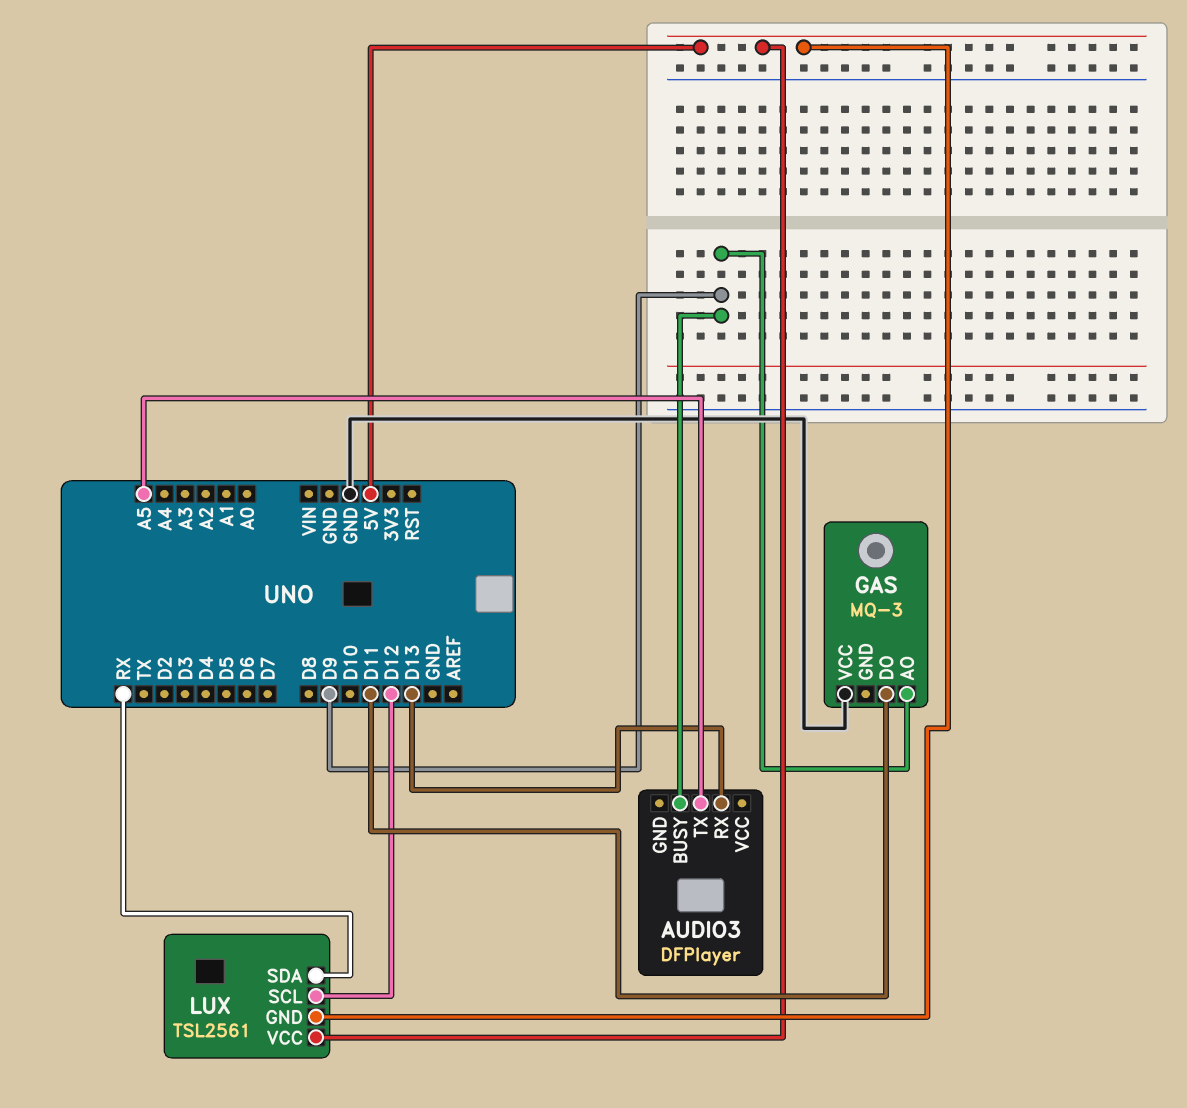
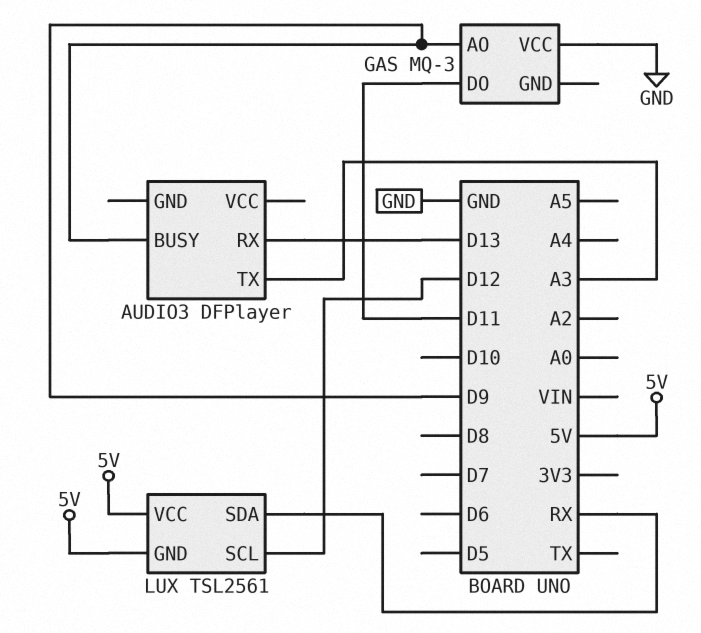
AUDIO3 pin TX: A5 -> A3

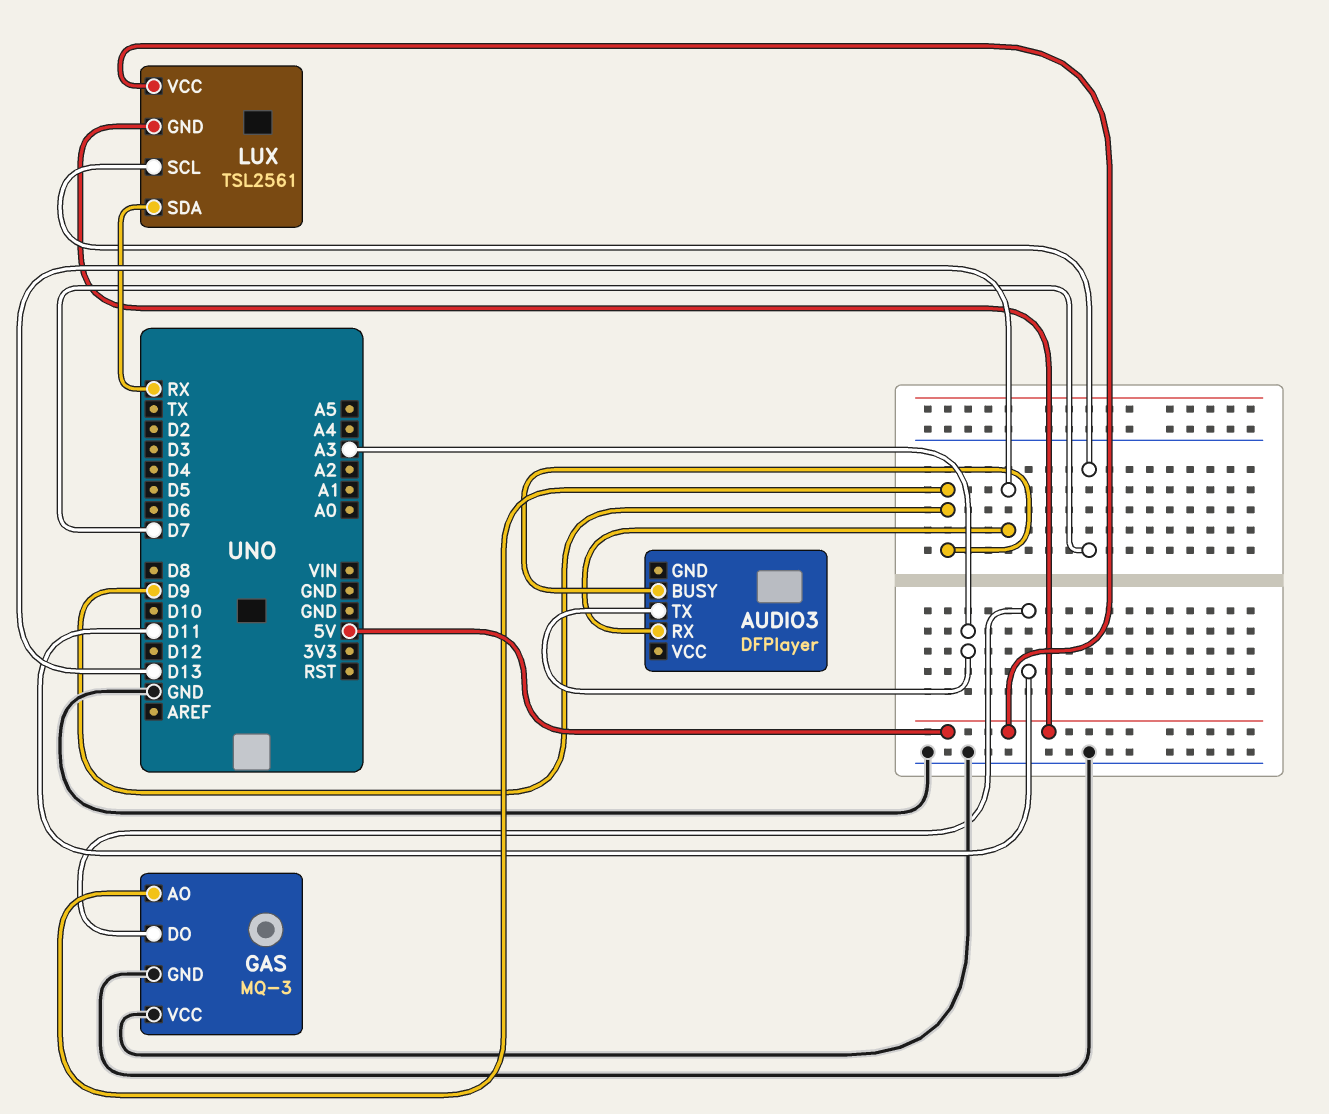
GAS pin GND: none -> GND
LUX pin SCL: D12 -> D7

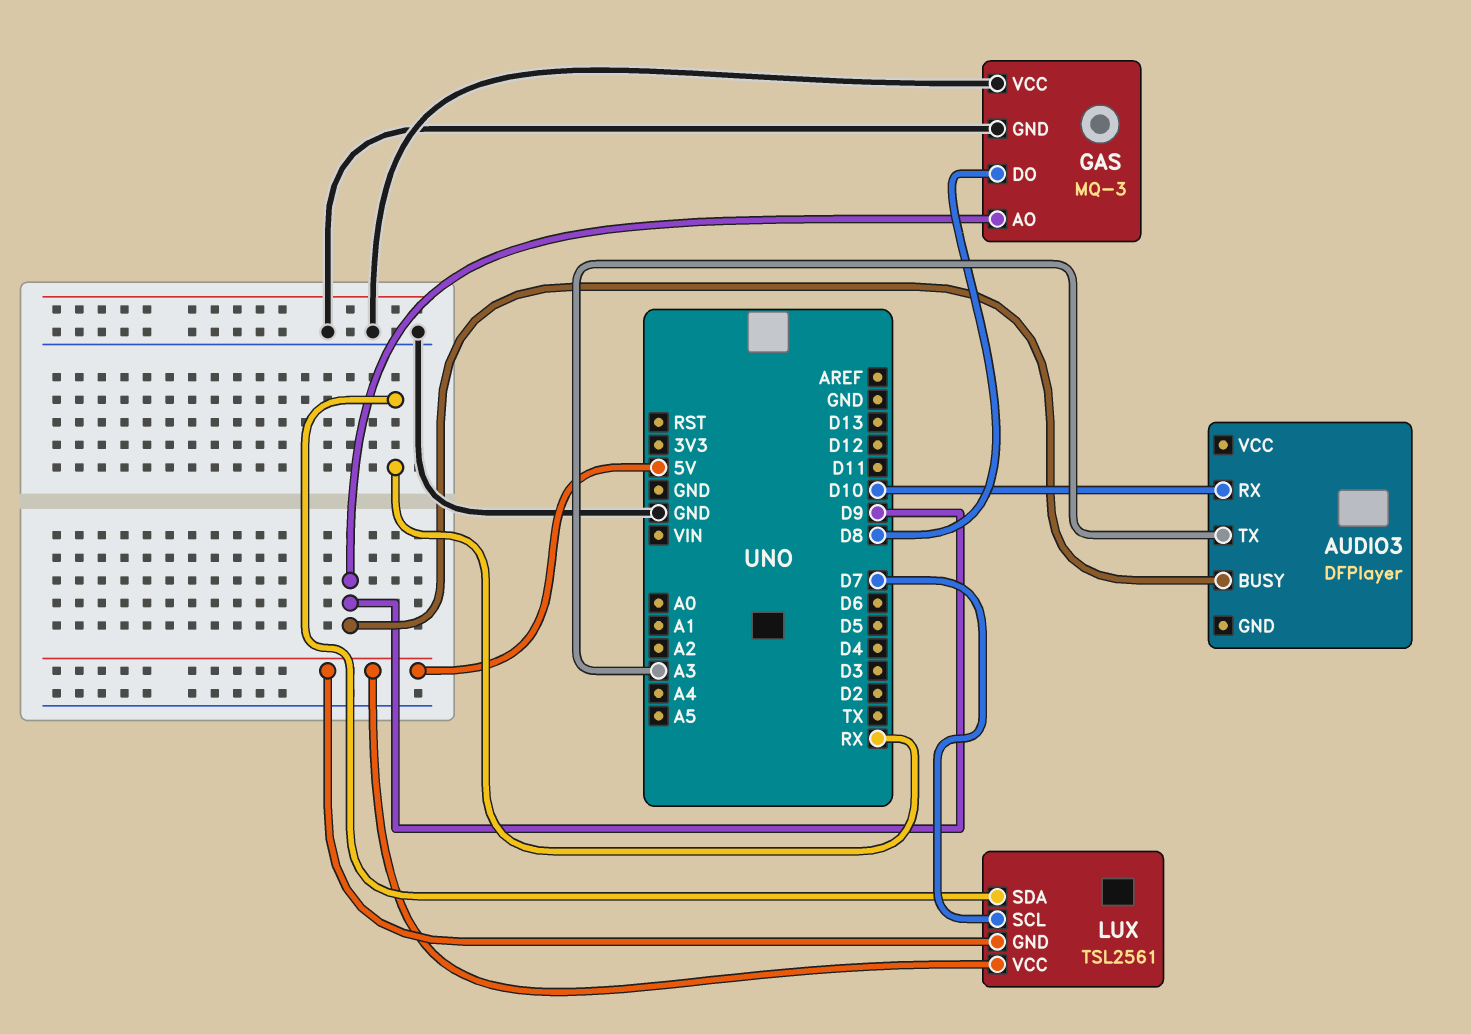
AUDIO3 pin RX: D13 -> D10
GAS pin DO: D11 -> D8

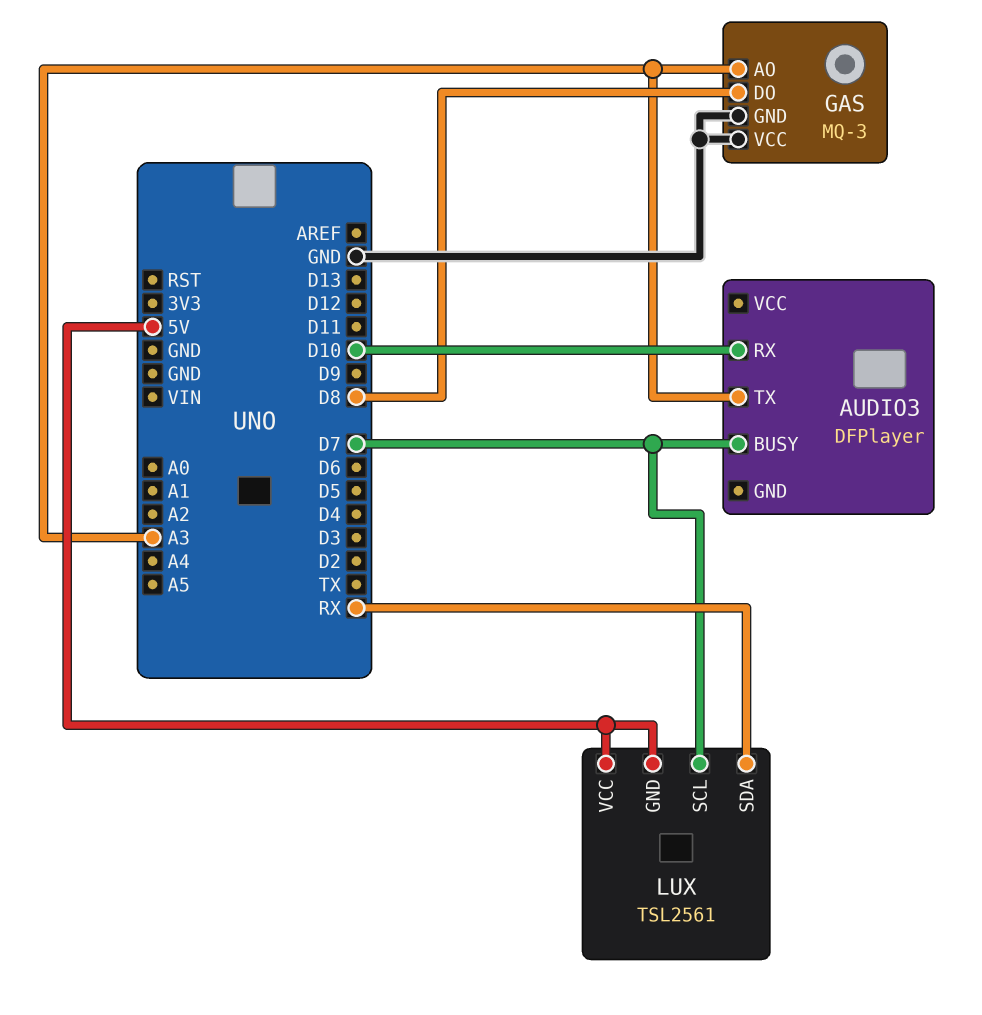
AUDIO3 pin BUSY: D9 -> D7
GAS pin AO: D9 -> A3

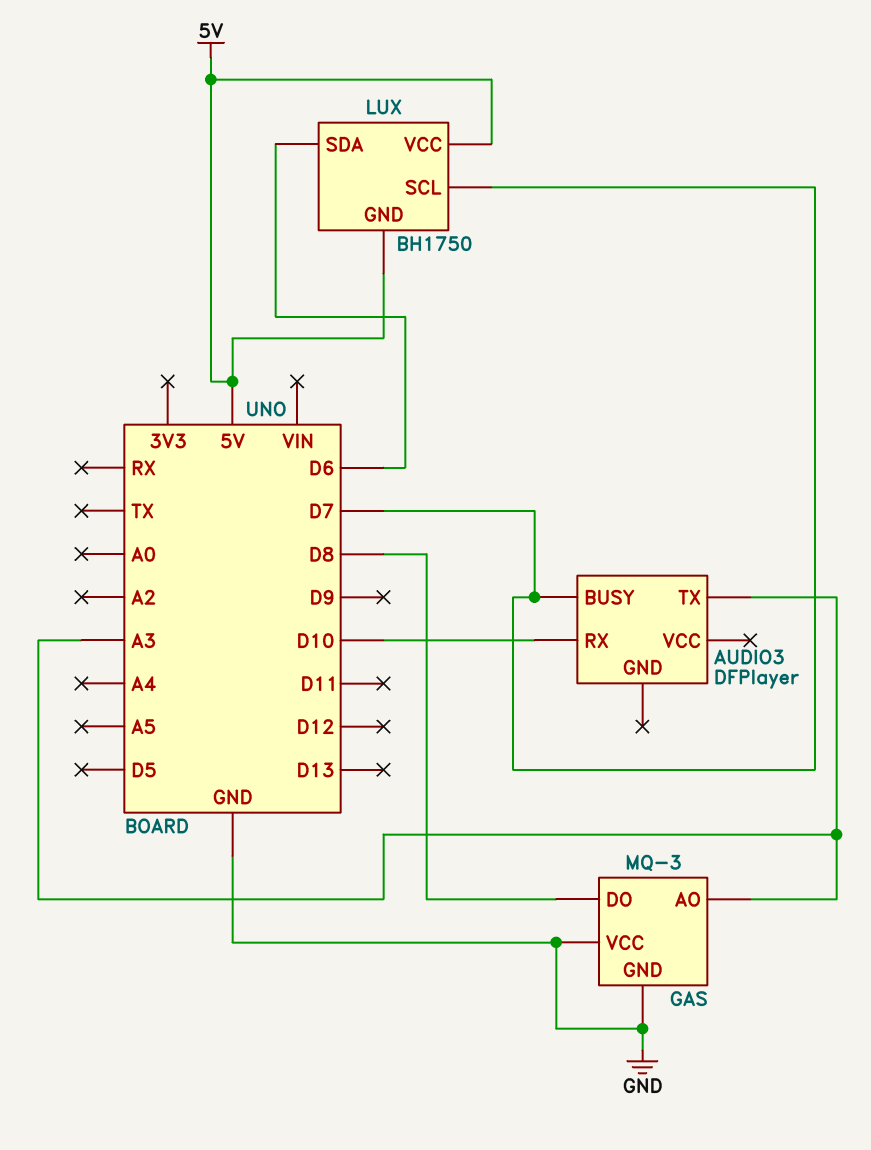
LUX: TSL2561 -> BH1750
LUX pin SDA: RX -> D6

